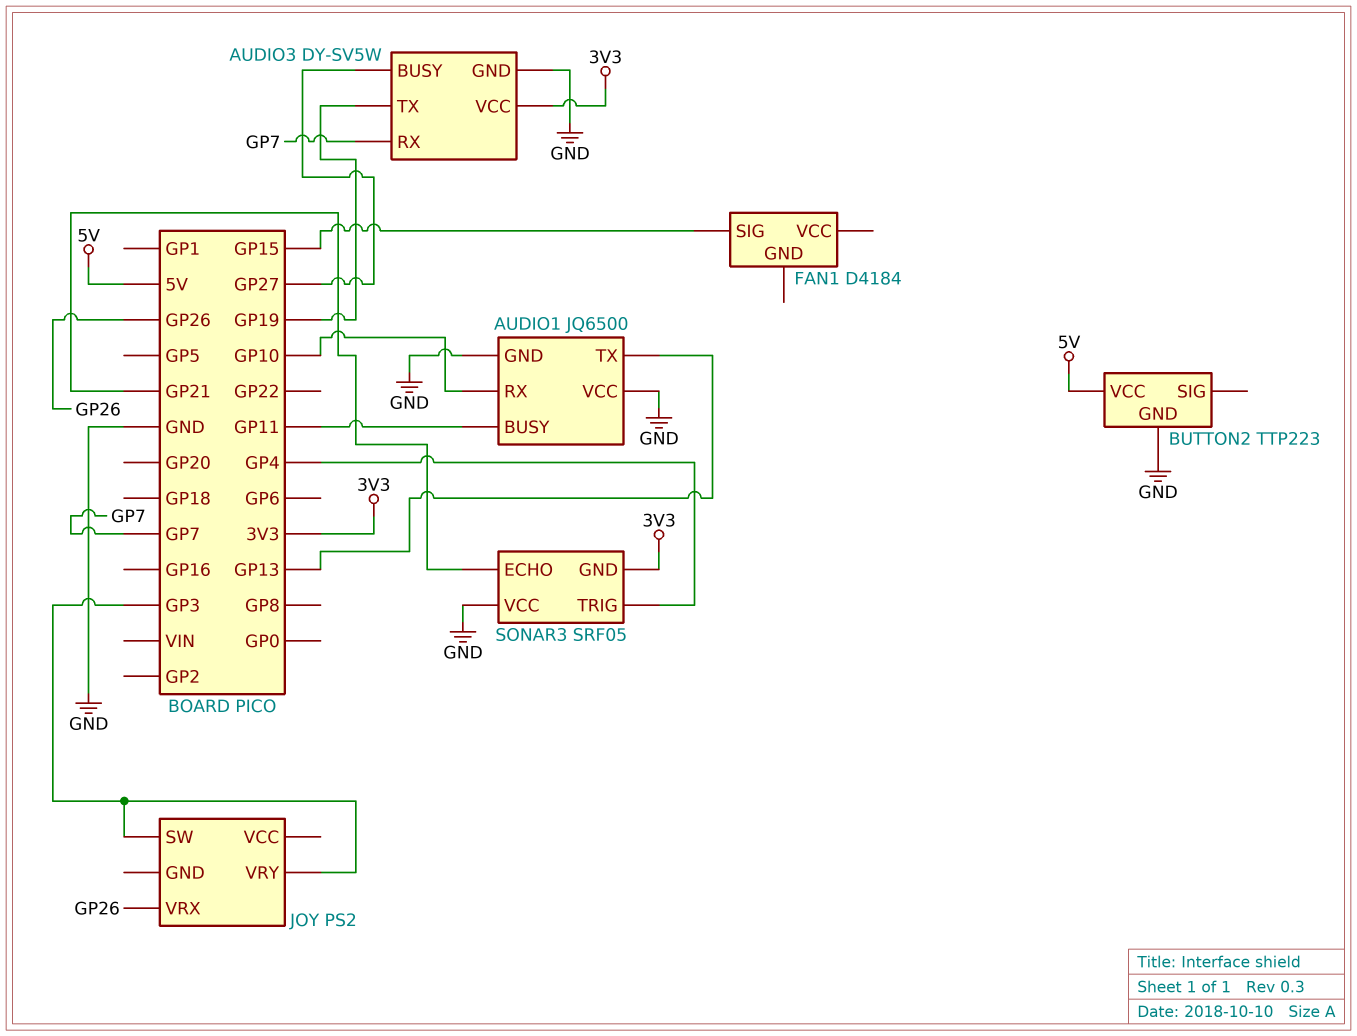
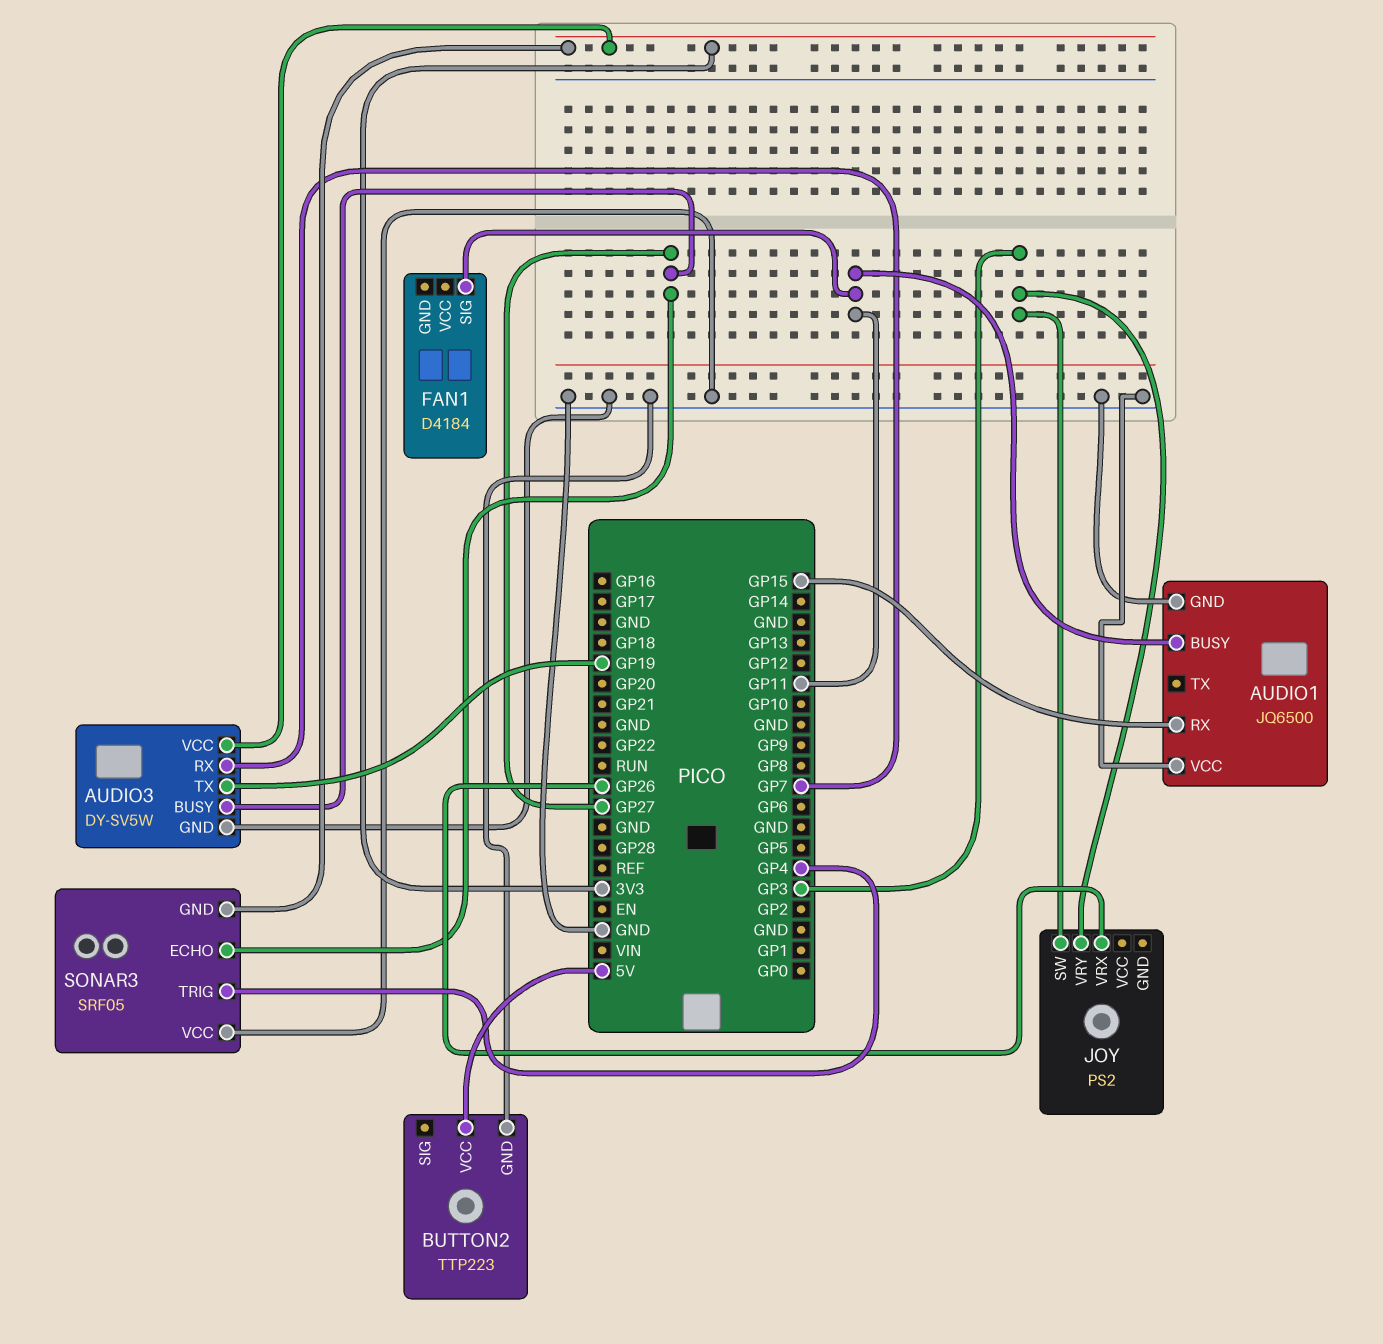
AUDIO1 pin RX: GP10 -> GP15
AUDIO1 pin TX: GP13 -> none
FAN1 pin SIG: GP15 -> GP11
SONAR3 pin ECHO: GP21 -> GP27

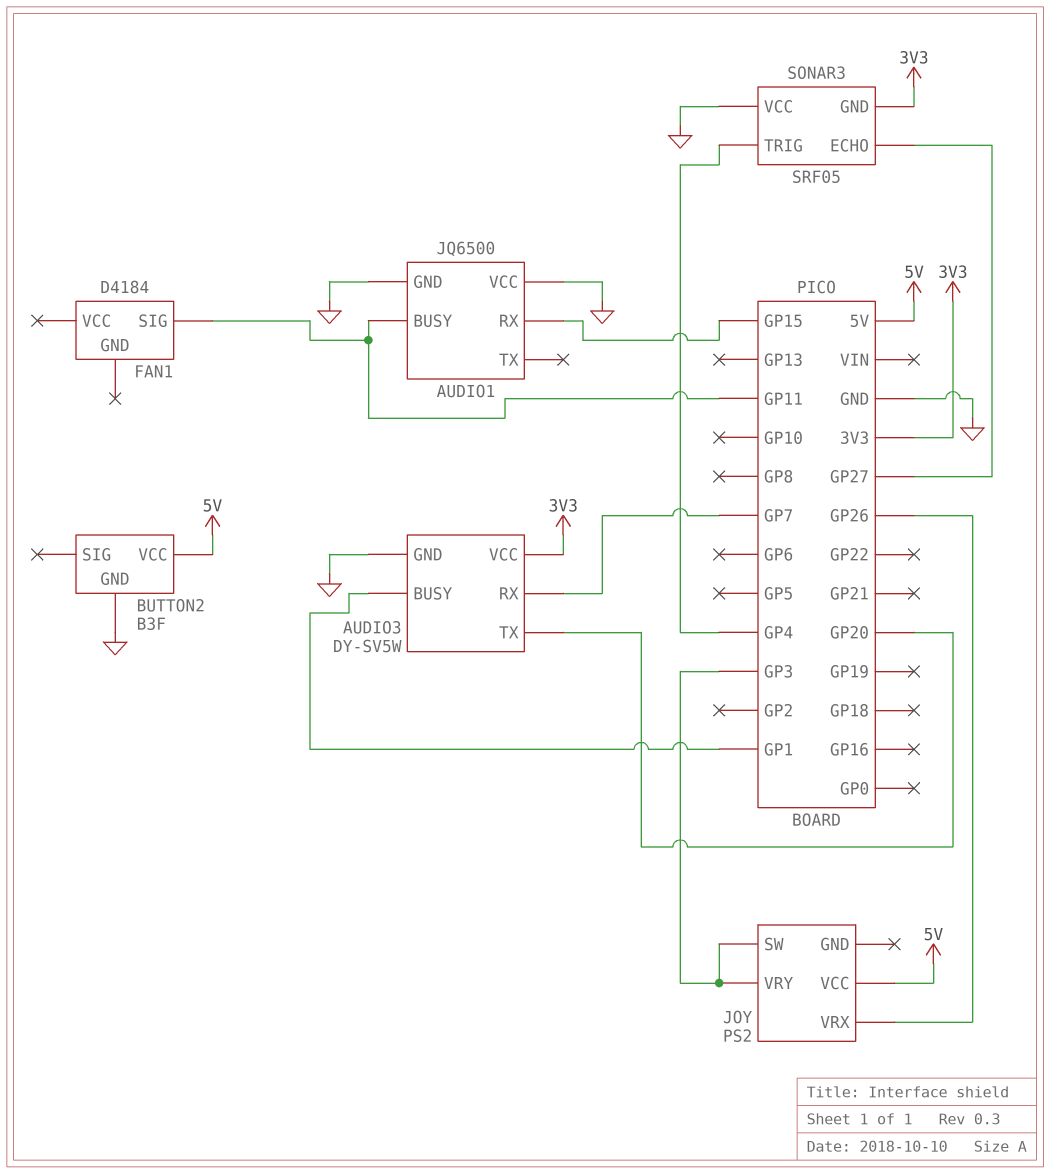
AUDIO3 pin BUSY: GP27 -> GP1
AUDIO3 pin TX: GP19 -> GP20
BUTTON2: TTP223 -> B3F
JOY pin VCC: none -> 5V

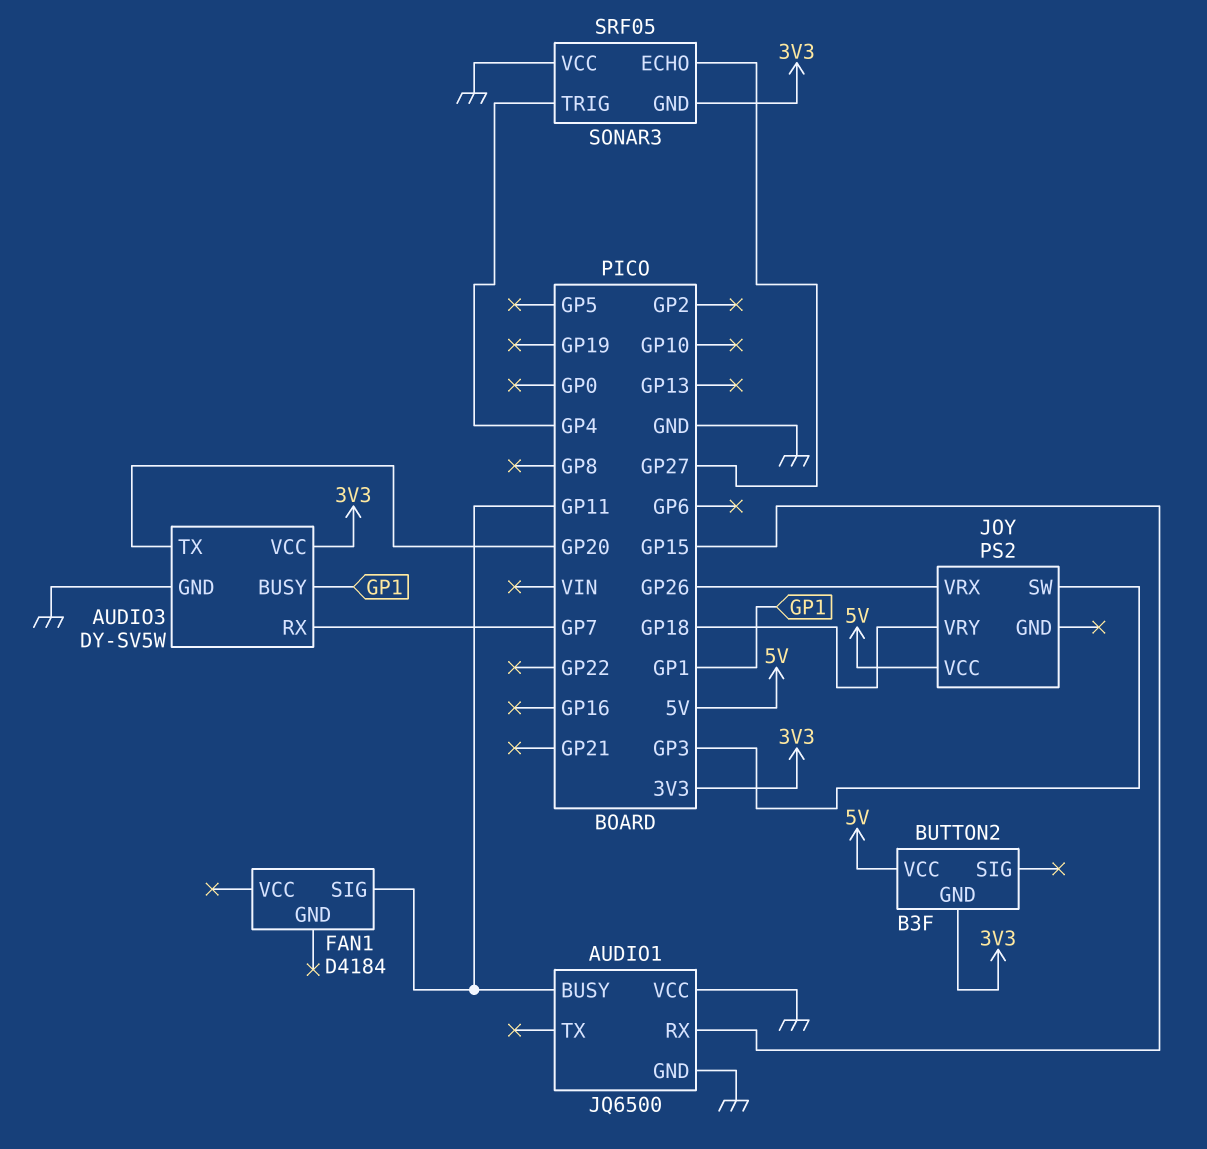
BUTTON2 pin GND: GND -> 3V3
JOY pin VRY: GP3 -> GP18

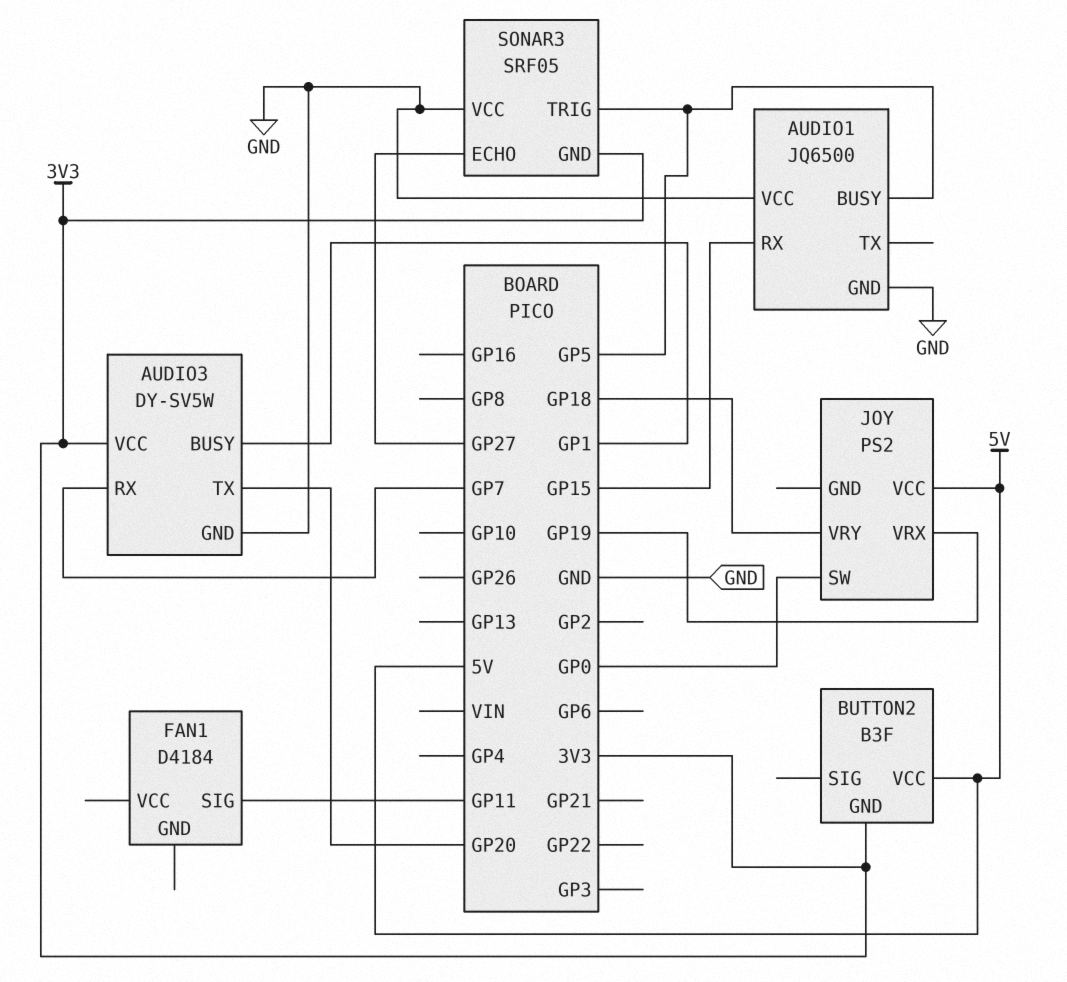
AUDIO1 pin BUSY: GP11 -> GP5
JOY pin SW: GP3 -> GP0
JOY pin VRX: GP26 -> GP19
SONAR3 pin TRIG: GP4 -> GP5

